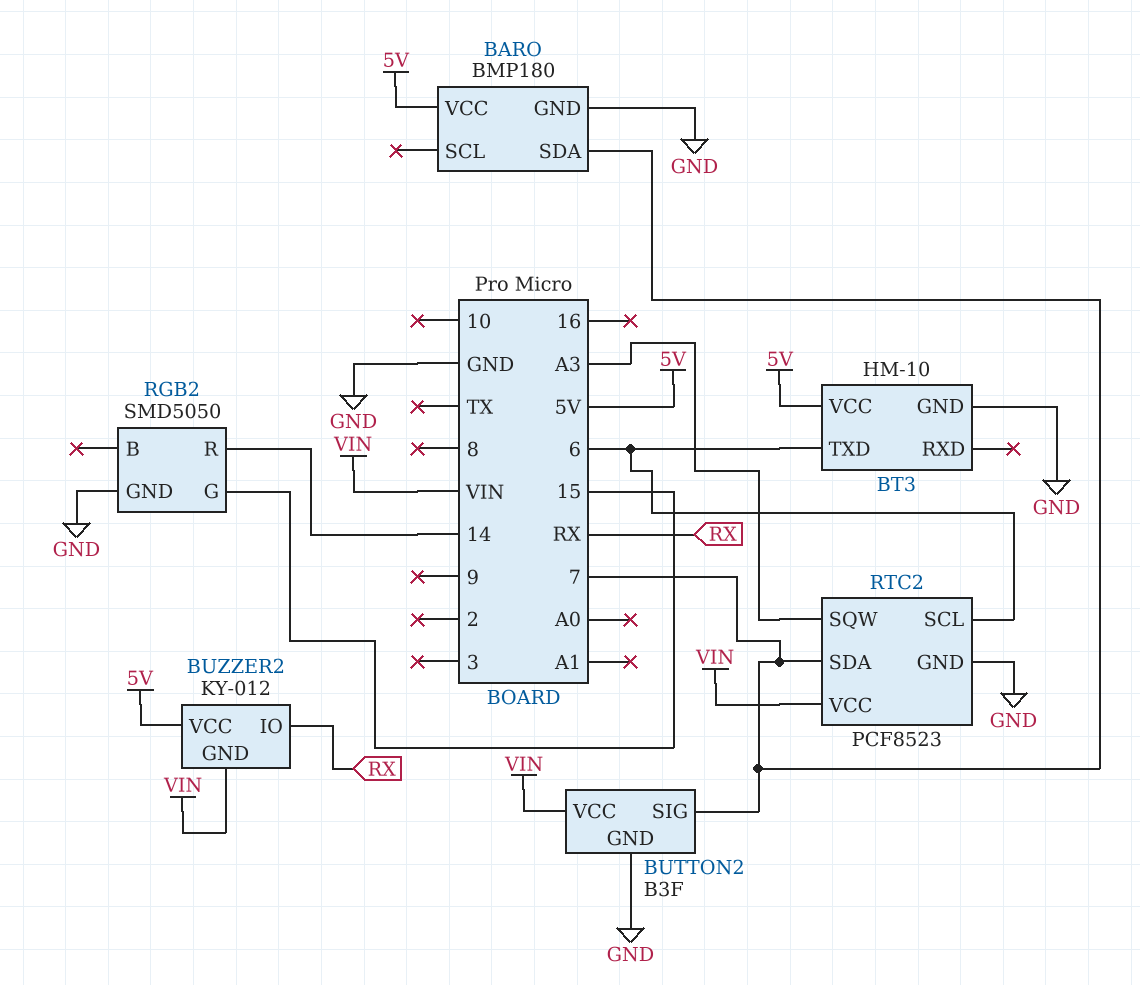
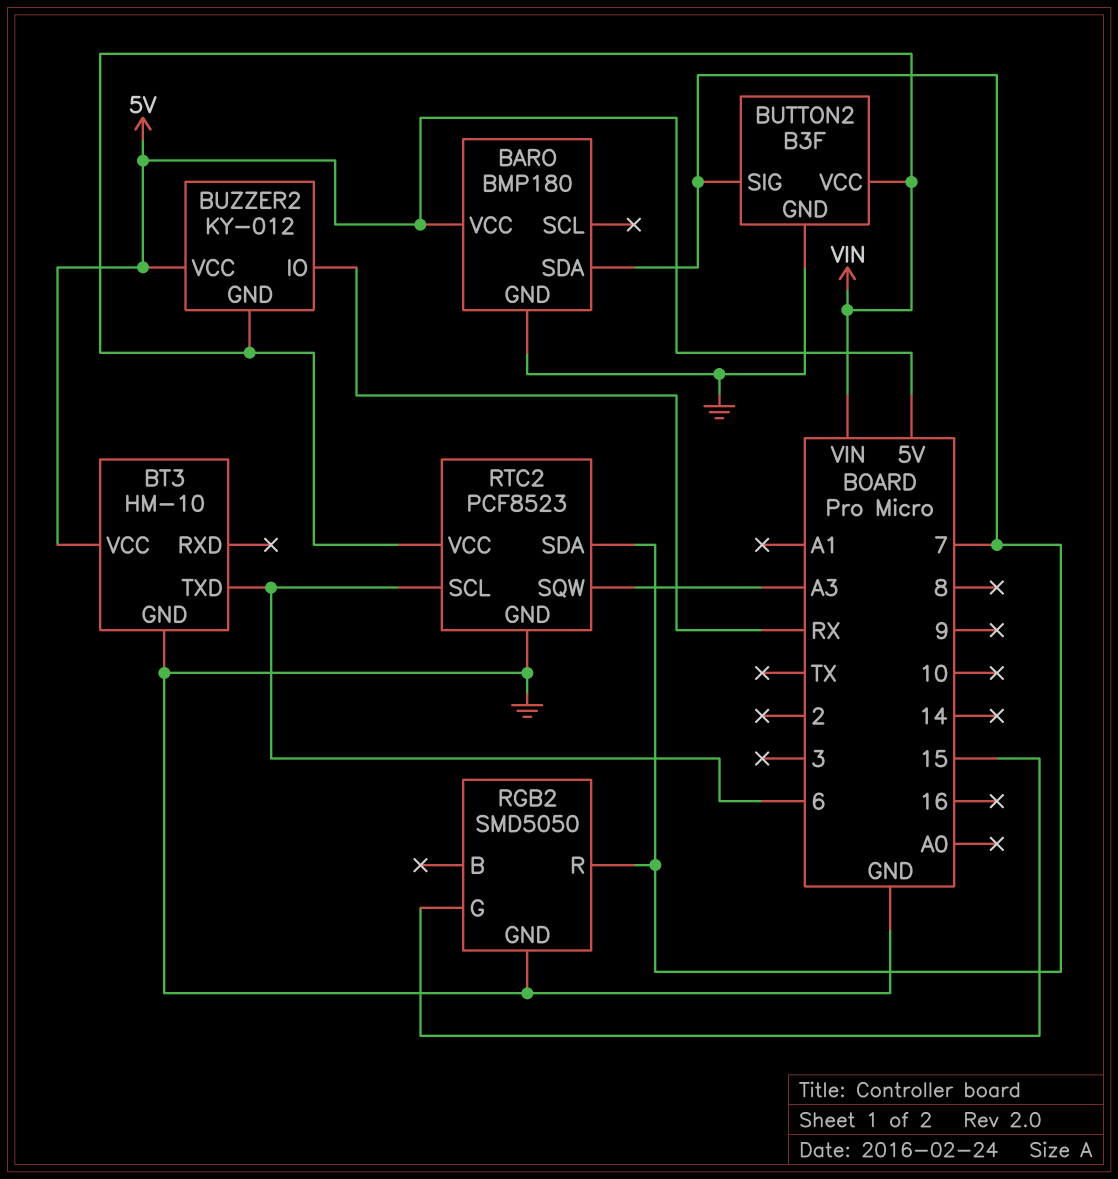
RGB2 pin R: 14 -> 7

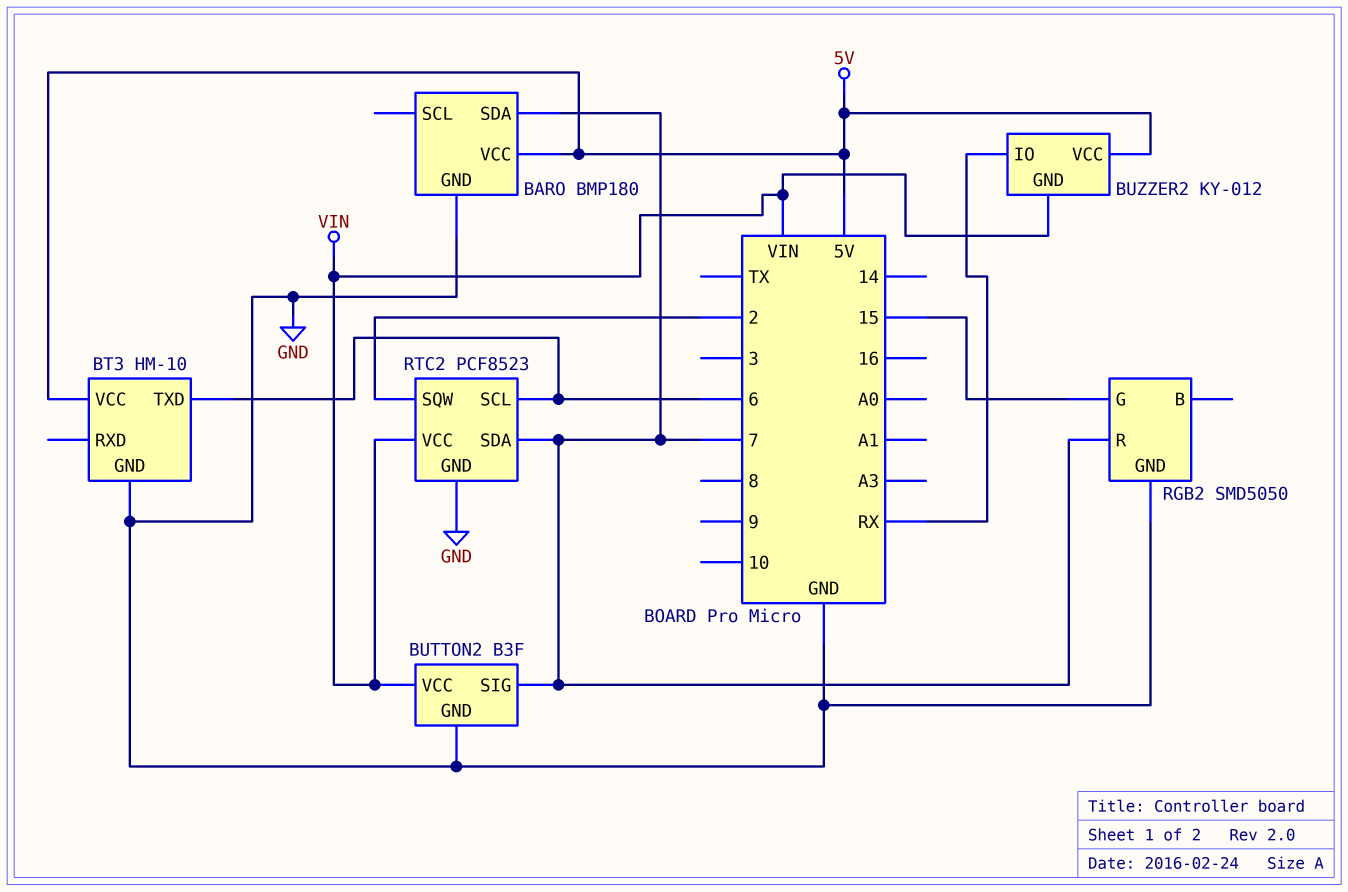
RTC2 pin SQW: A3 -> 2

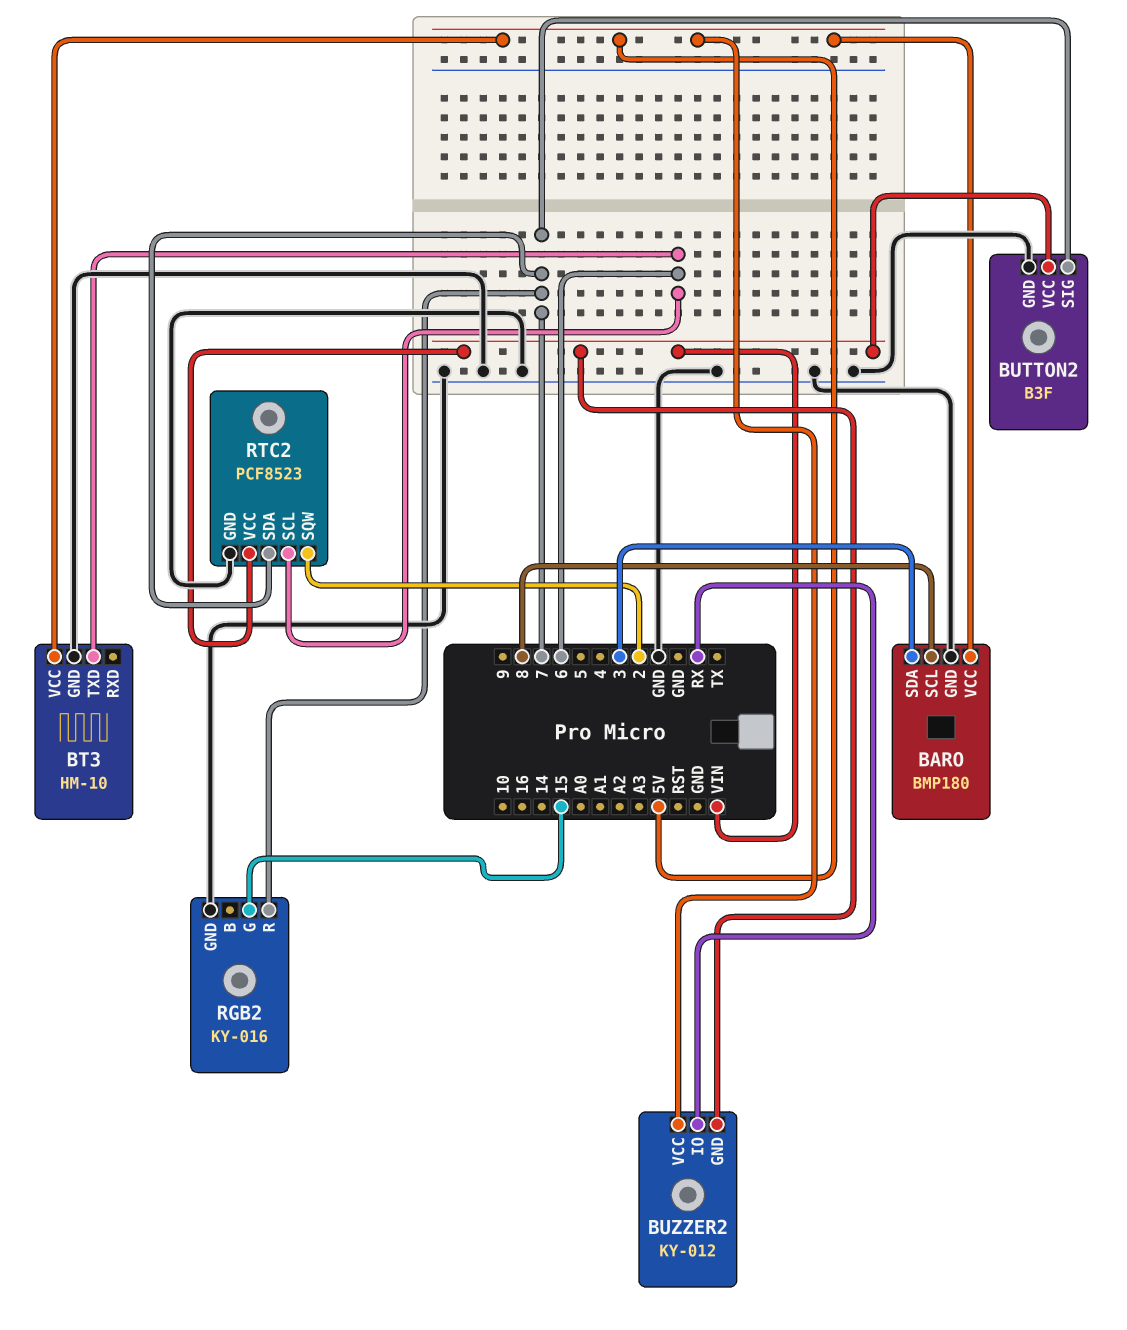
BARO pin SCL: none -> 8
BARO pin SDA: 7 -> 3
RGB2: SMD5050 -> KY-016

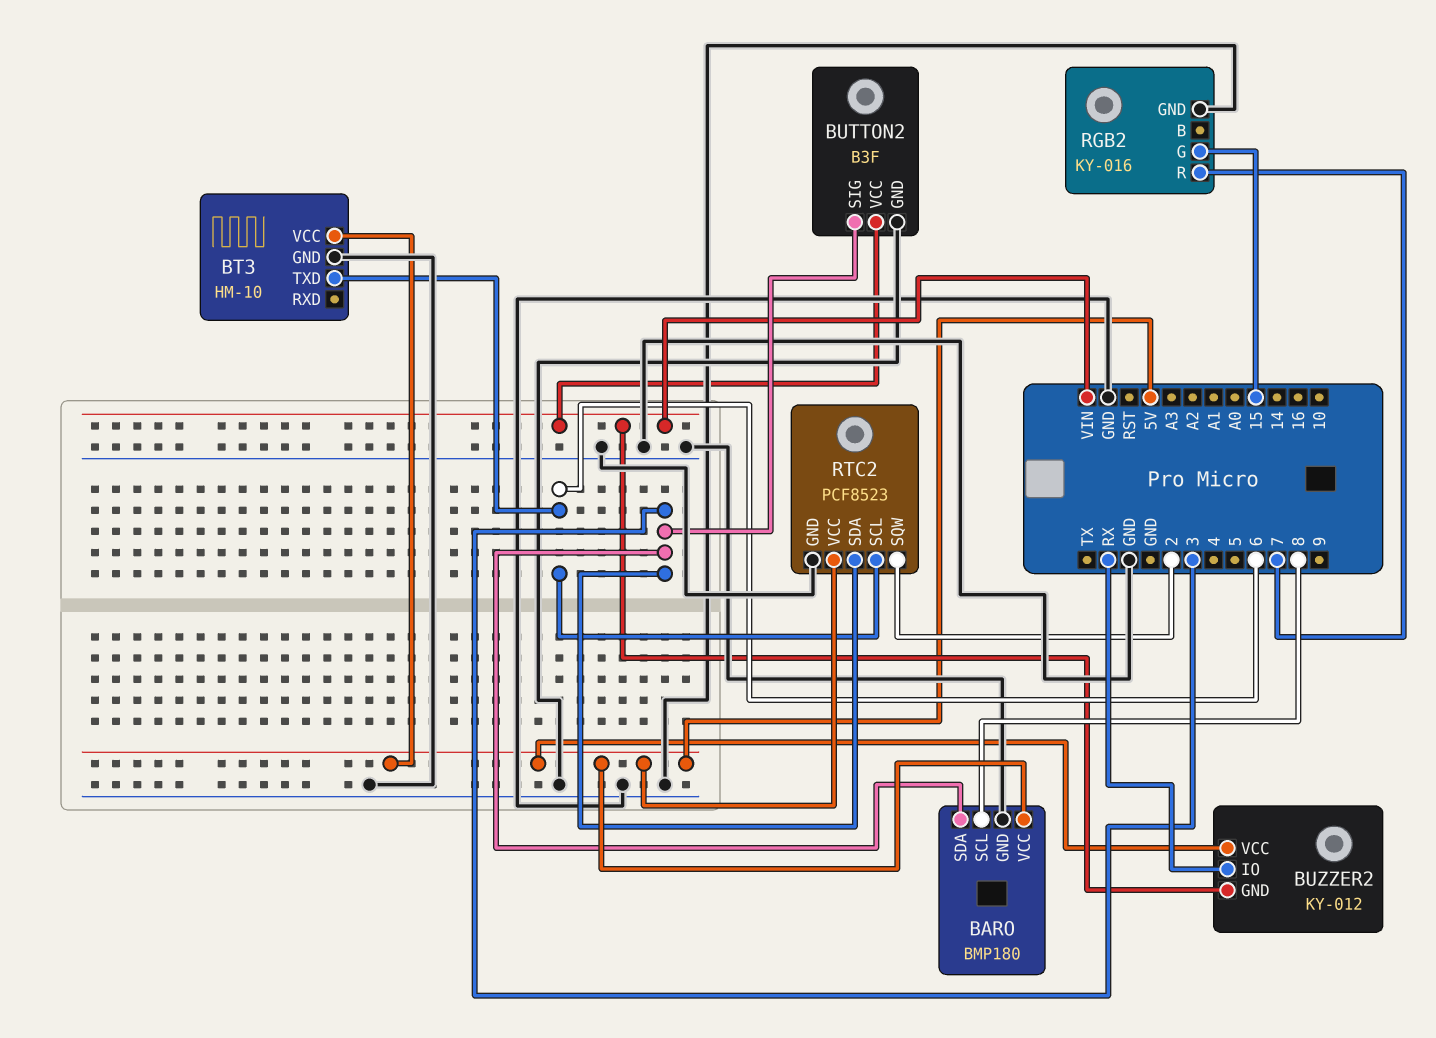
BUTTON2 pin SIG: 7 -> 3
RTC2 pin SDA: 7 -> 3
RTC2 pin VCC: VIN -> 5V

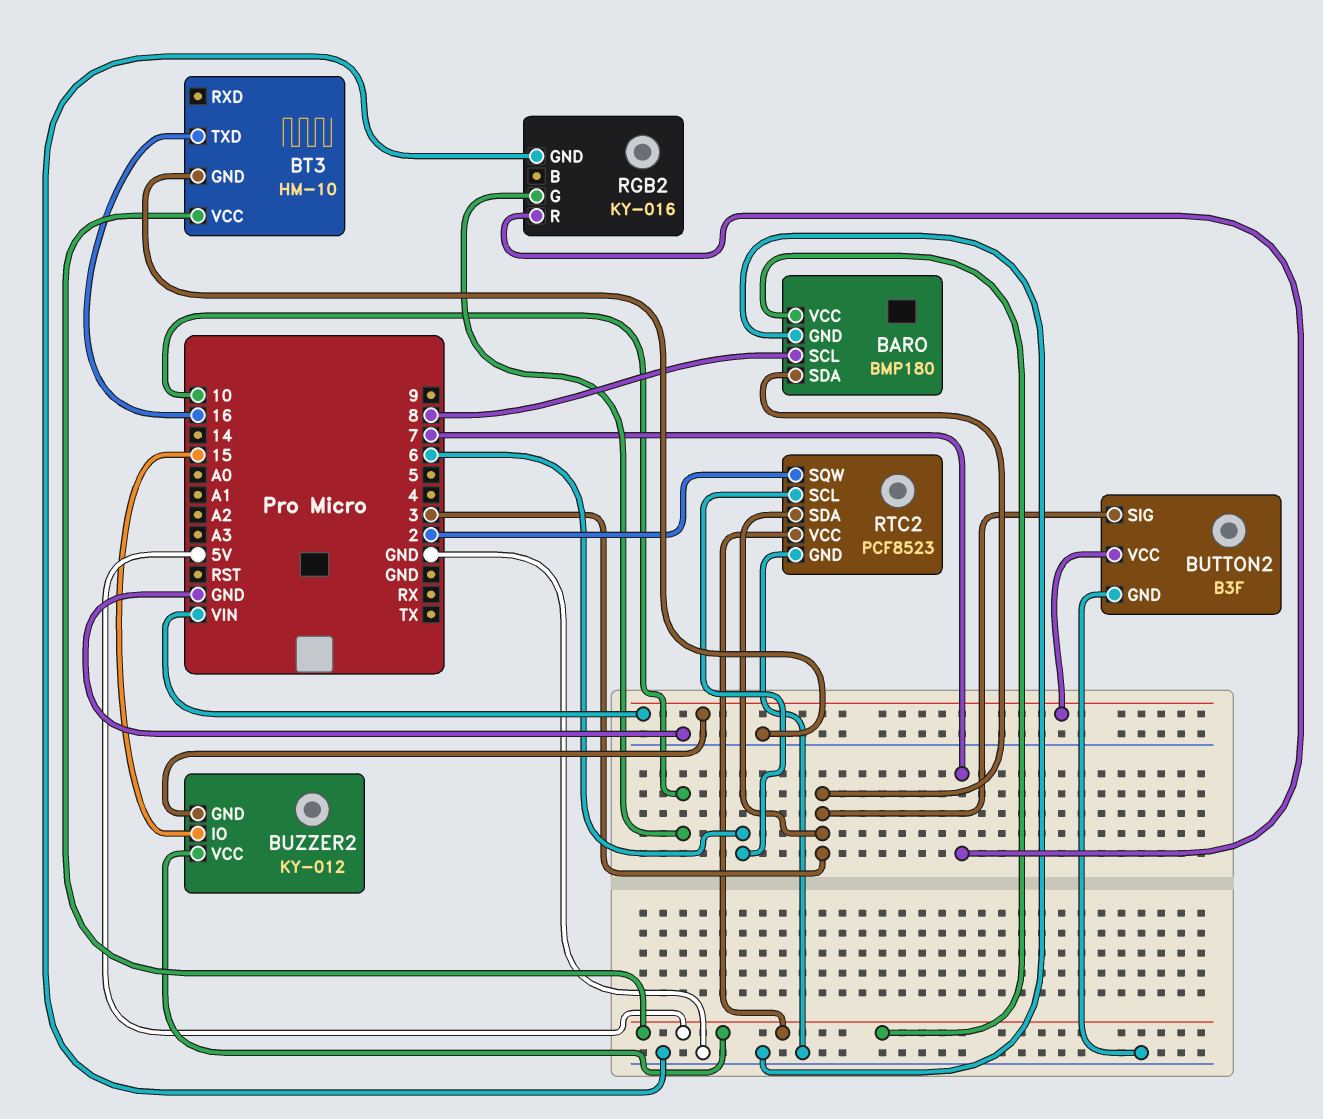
BT3 pin TXD: 6 -> 16
BUZZER2 pin IO: RX -> 15
RGB2 pin G: 15 -> 10

